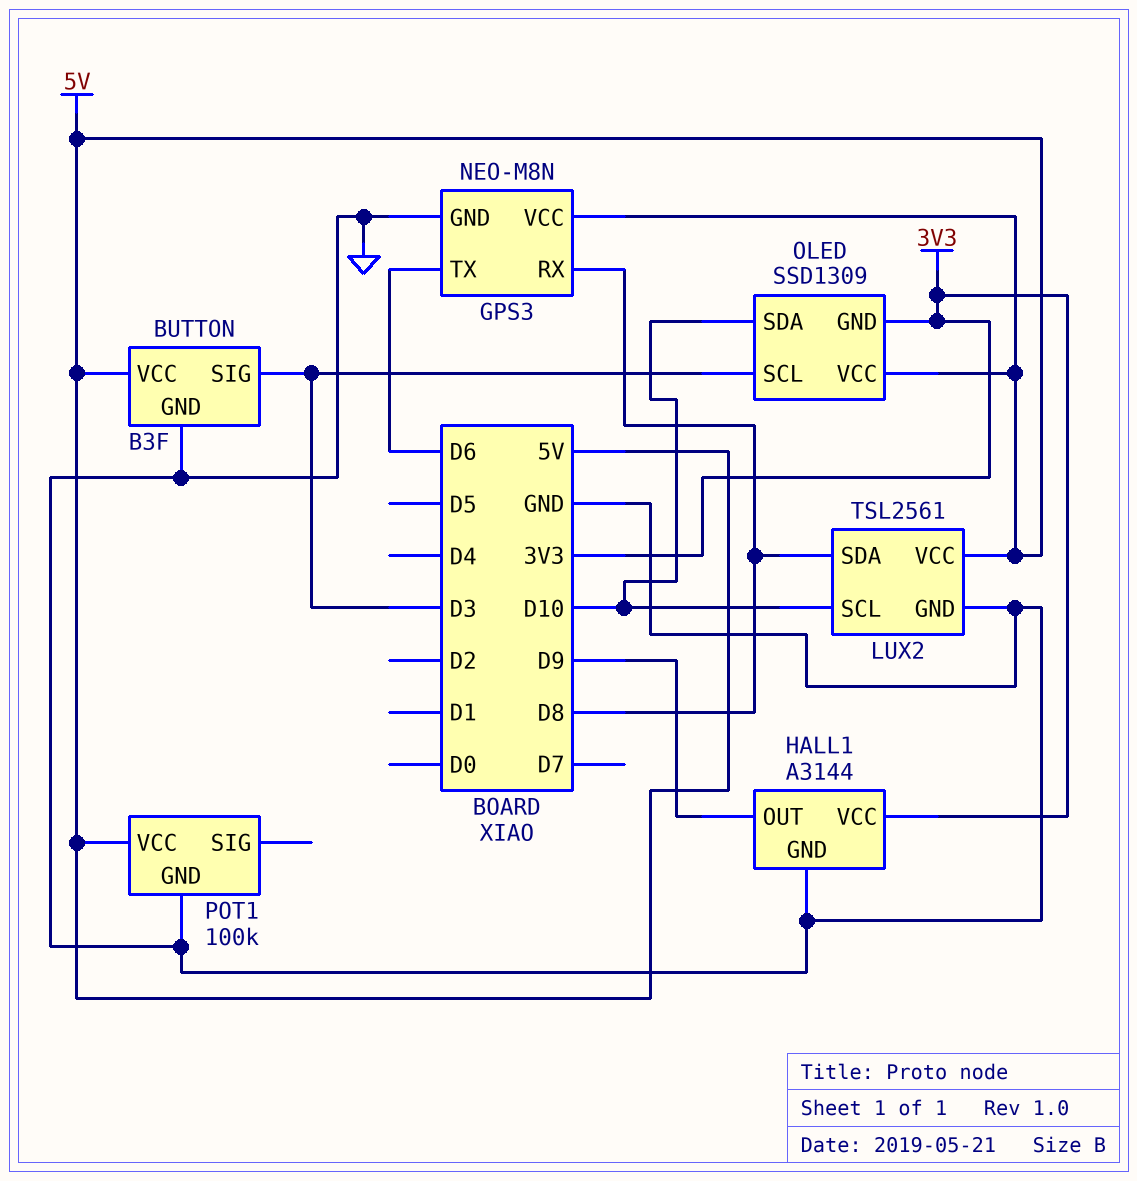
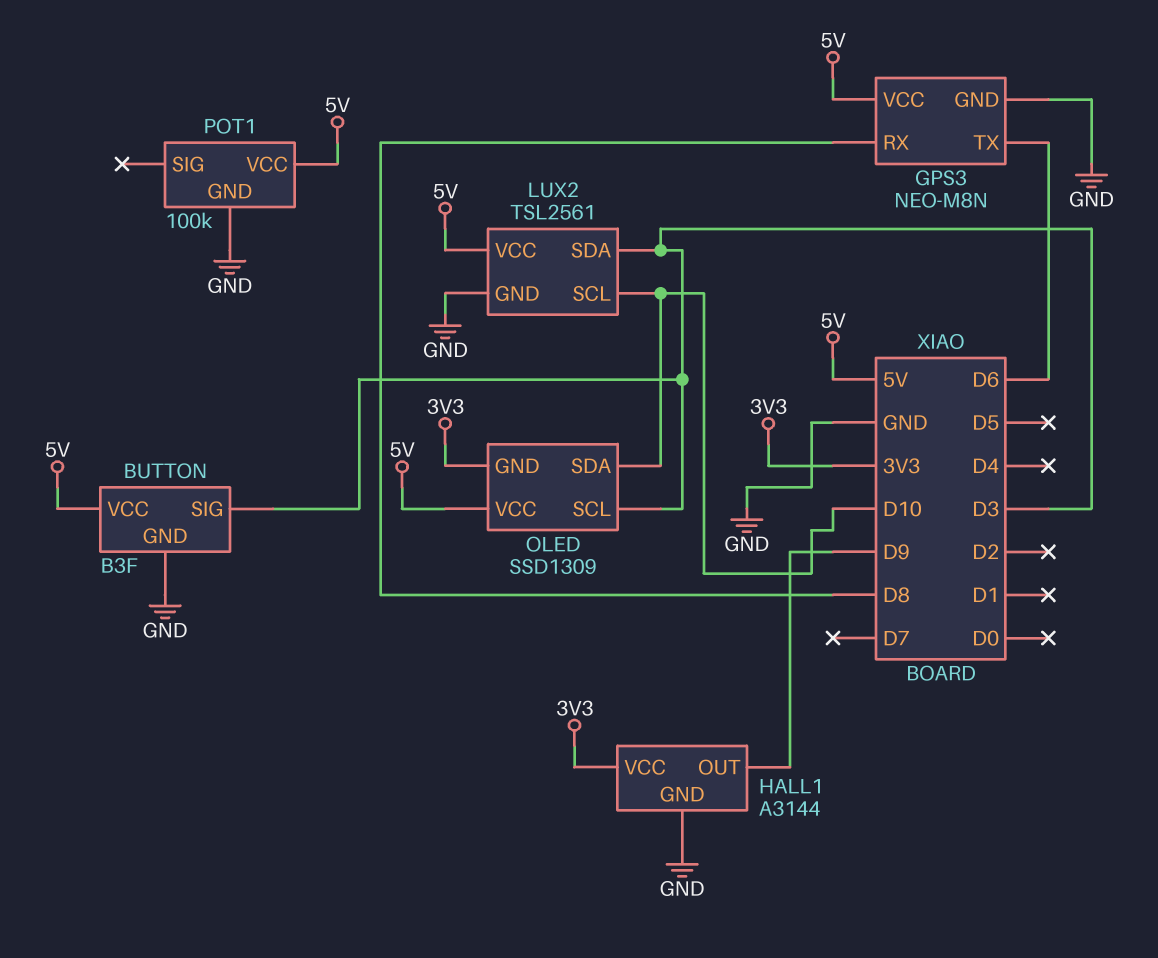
LUX2 pin SDA: D8 -> D3

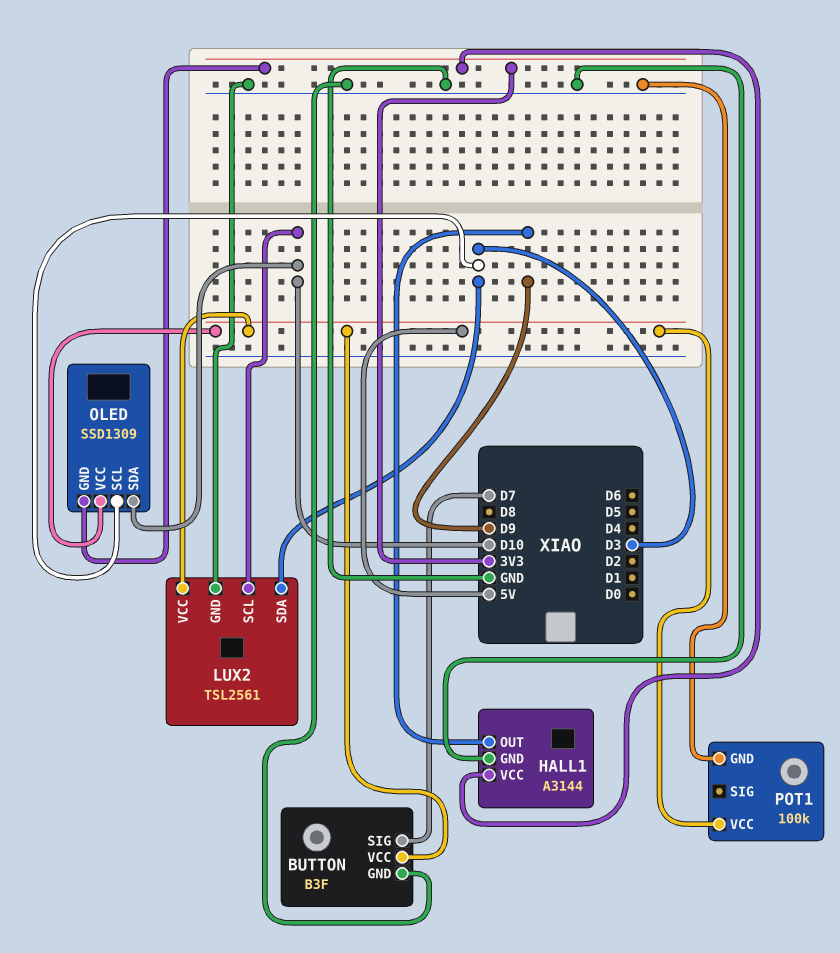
BUTTON pin SIG: D3 -> D7
GPS3: NEO-M8N -> none
GPS3 pin GND: GND -> none
GPS3 pin RX: D8 -> none
GPS3 pin TX: D6 -> none
GPS3 pin VCC: 5V -> none

